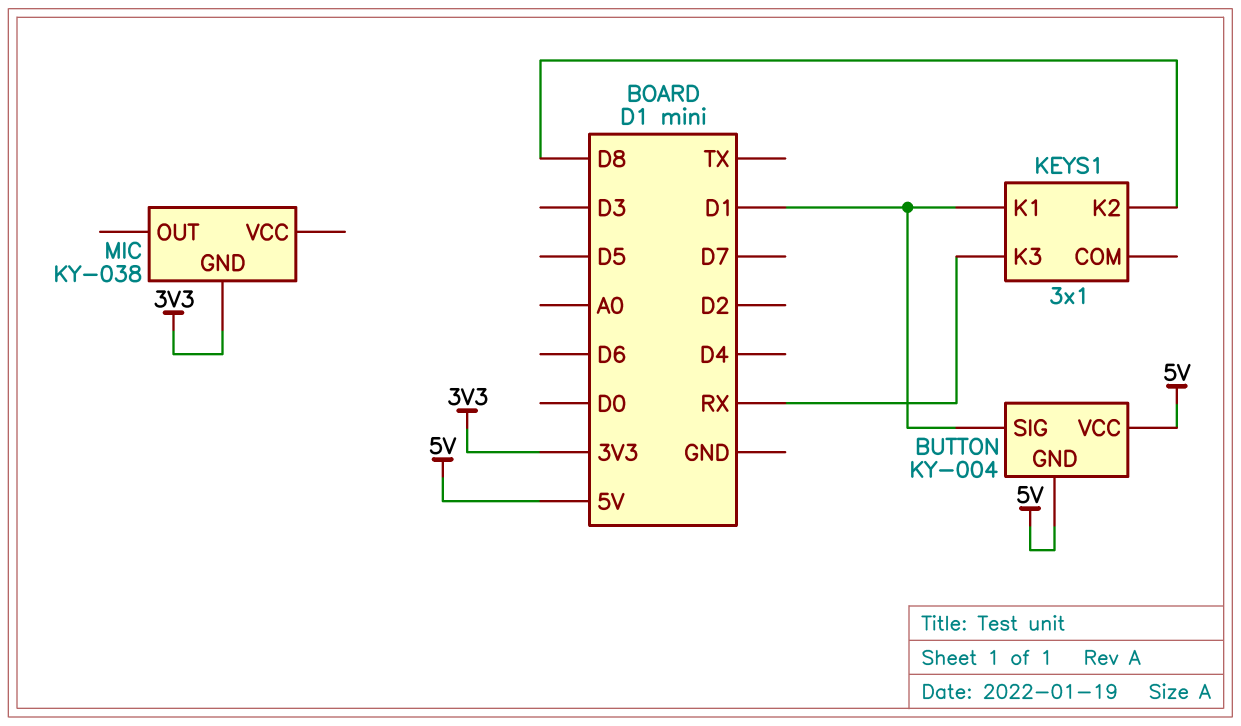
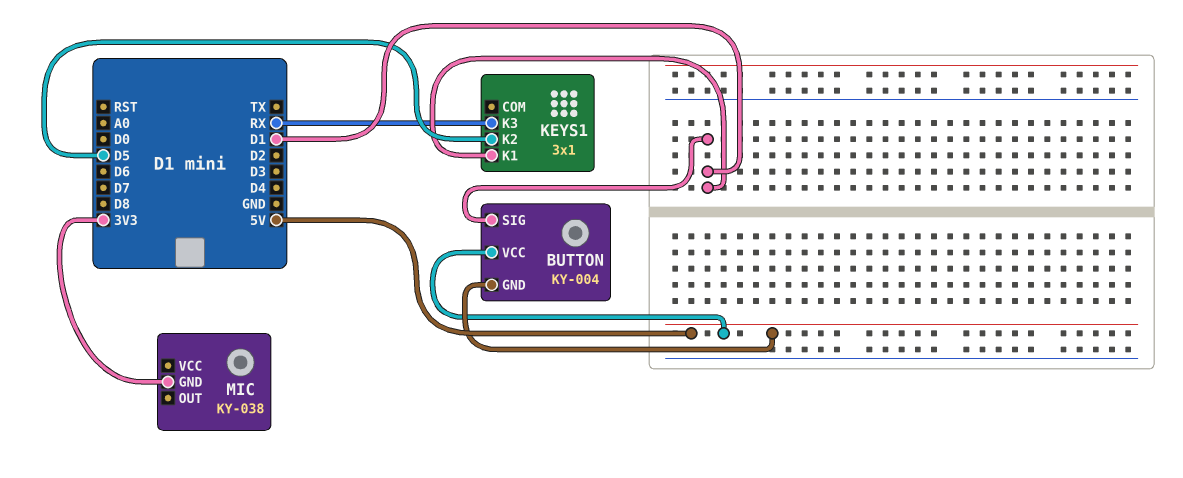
KEYS1 pin K2: D8 -> D5

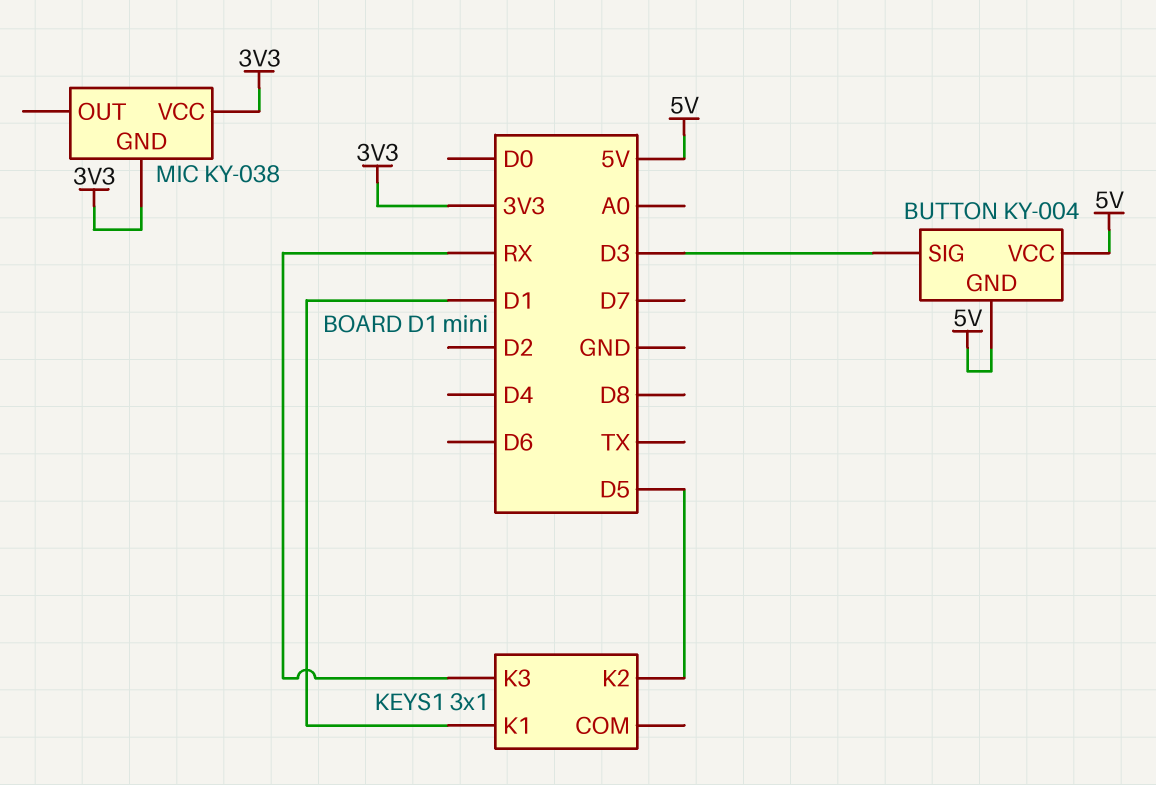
BUTTON pin SIG: D1 -> D3
MIC pin VCC: none -> 3V3

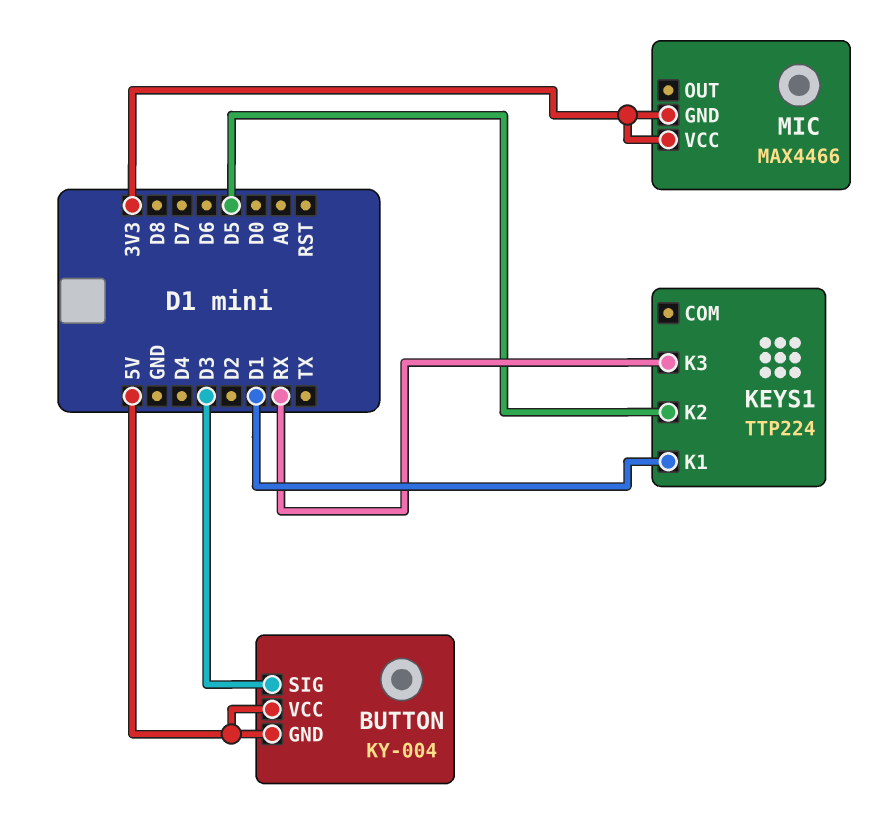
KEYS1: 3x1 -> TTP224
MIC: KY-038 -> MAX4466

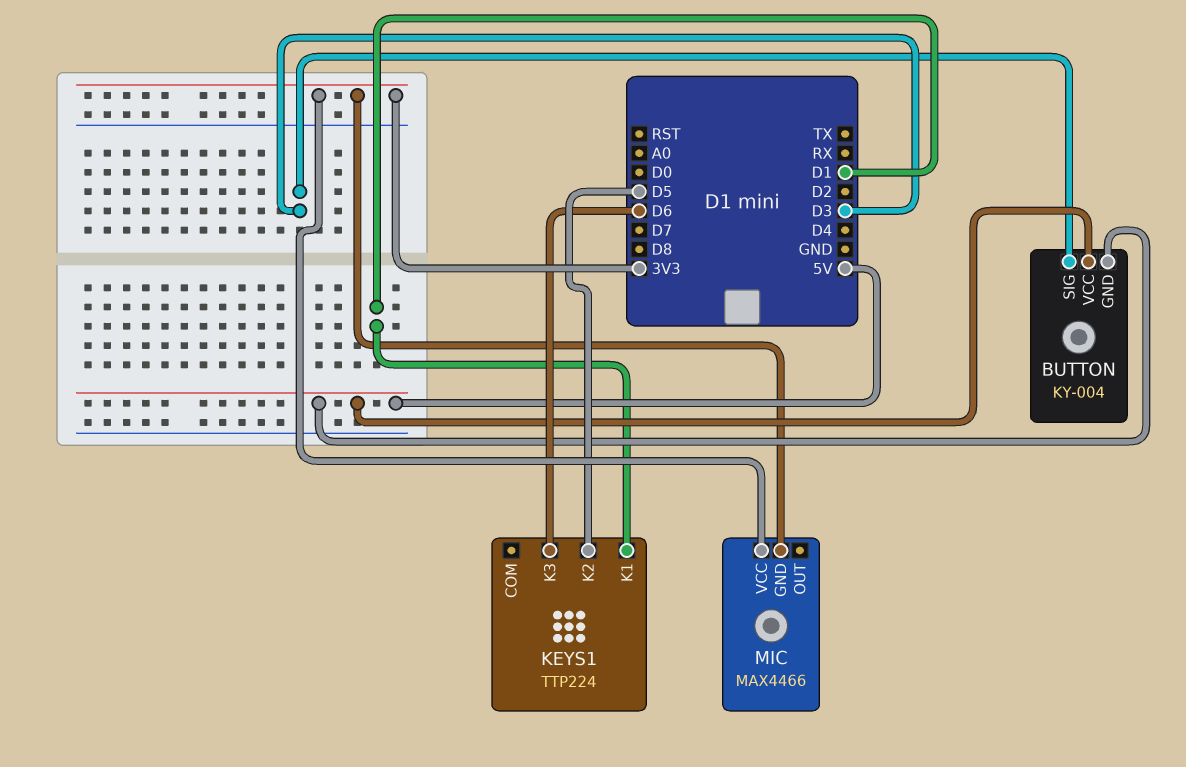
KEYS1 pin K3: RX -> D6

